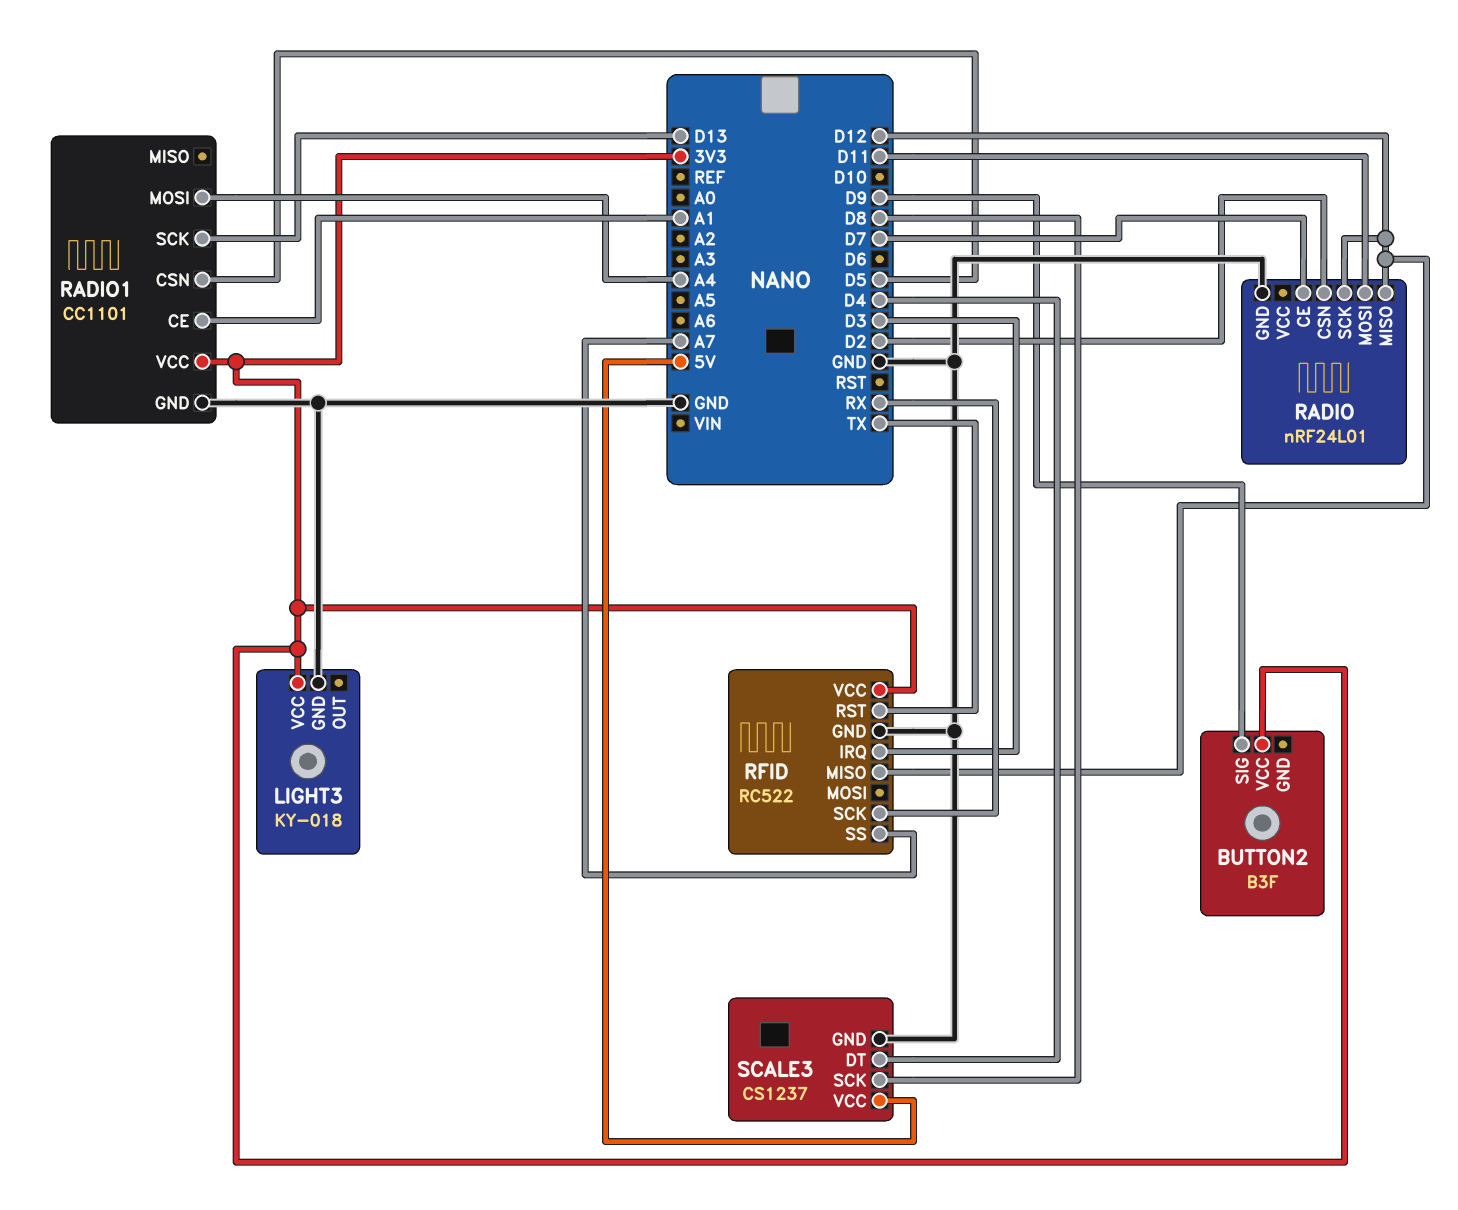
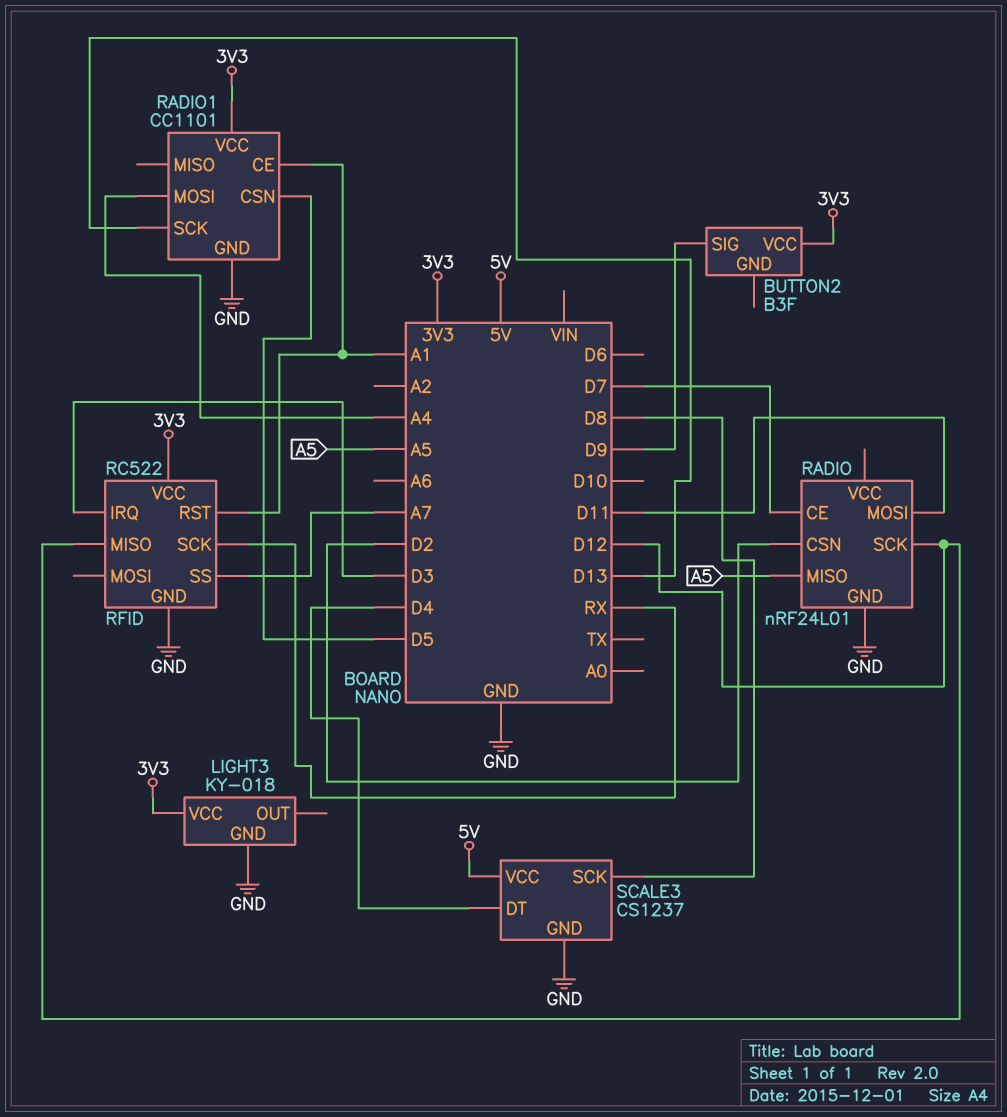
RADIO pin MISO: D12 -> A5
RFID pin RST: TX -> A1

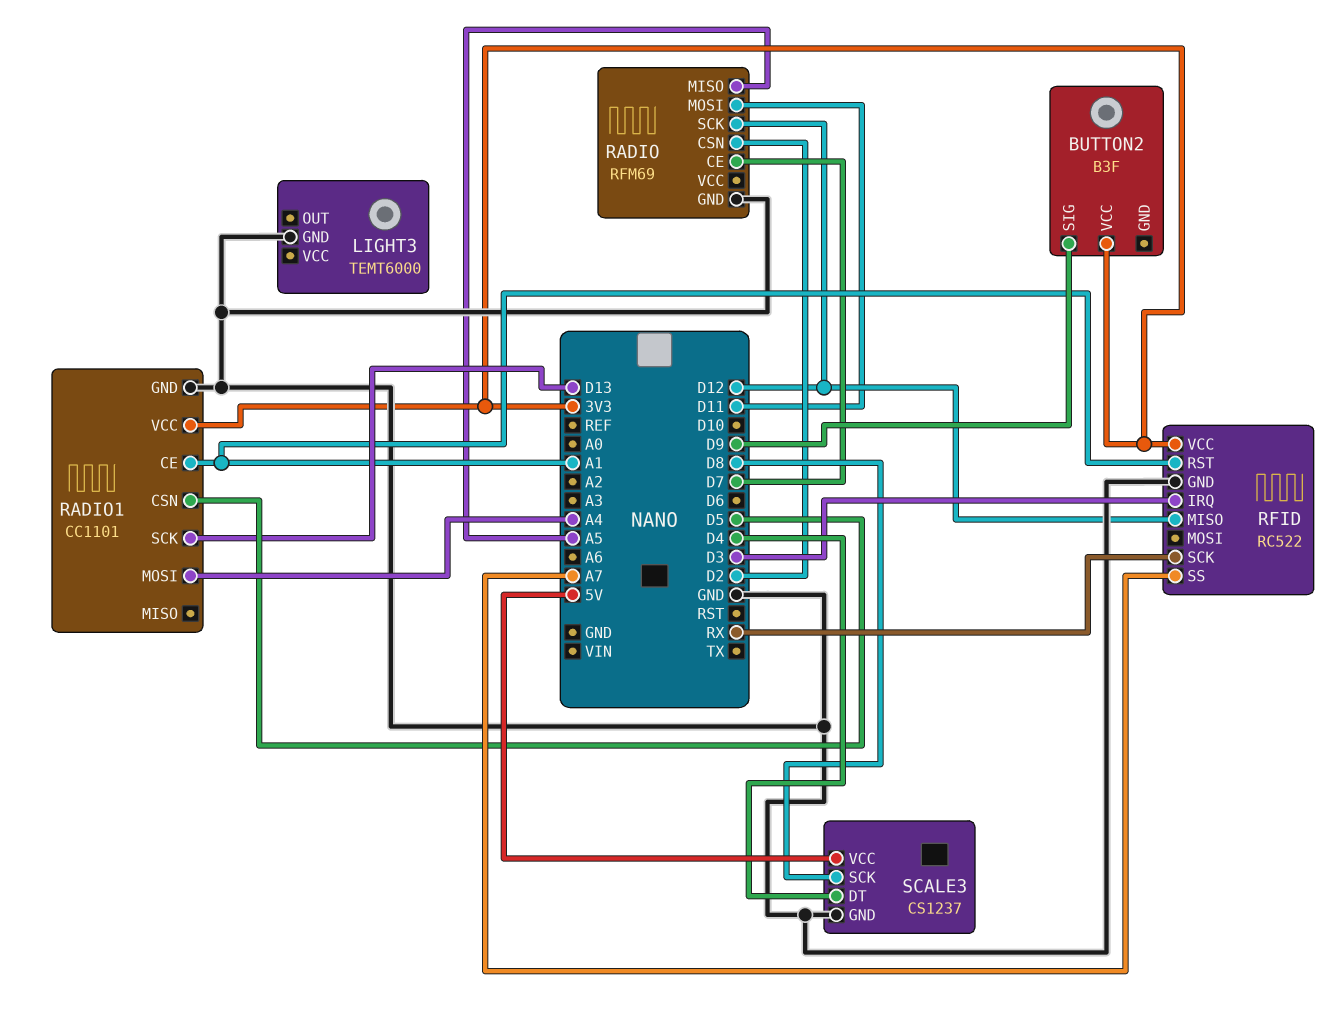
LIGHT3: KY-018 -> TEMT6000
LIGHT3 pin VCC: 3V3 -> none
RADIO: nRF24L01 -> RFM69

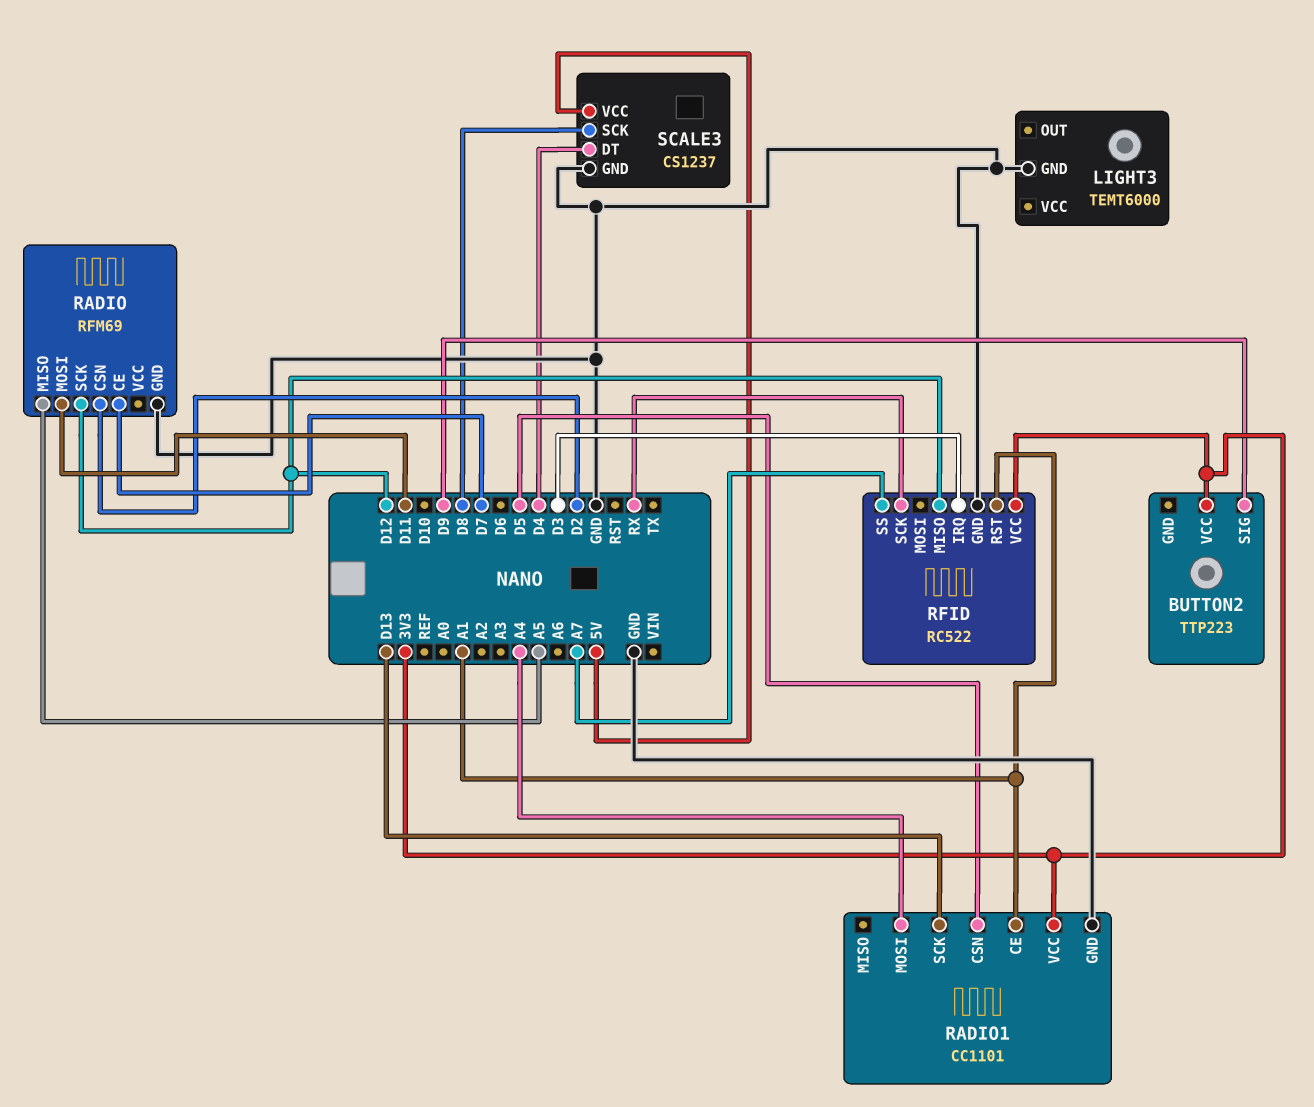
BUTTON2: B3F -> TTP223

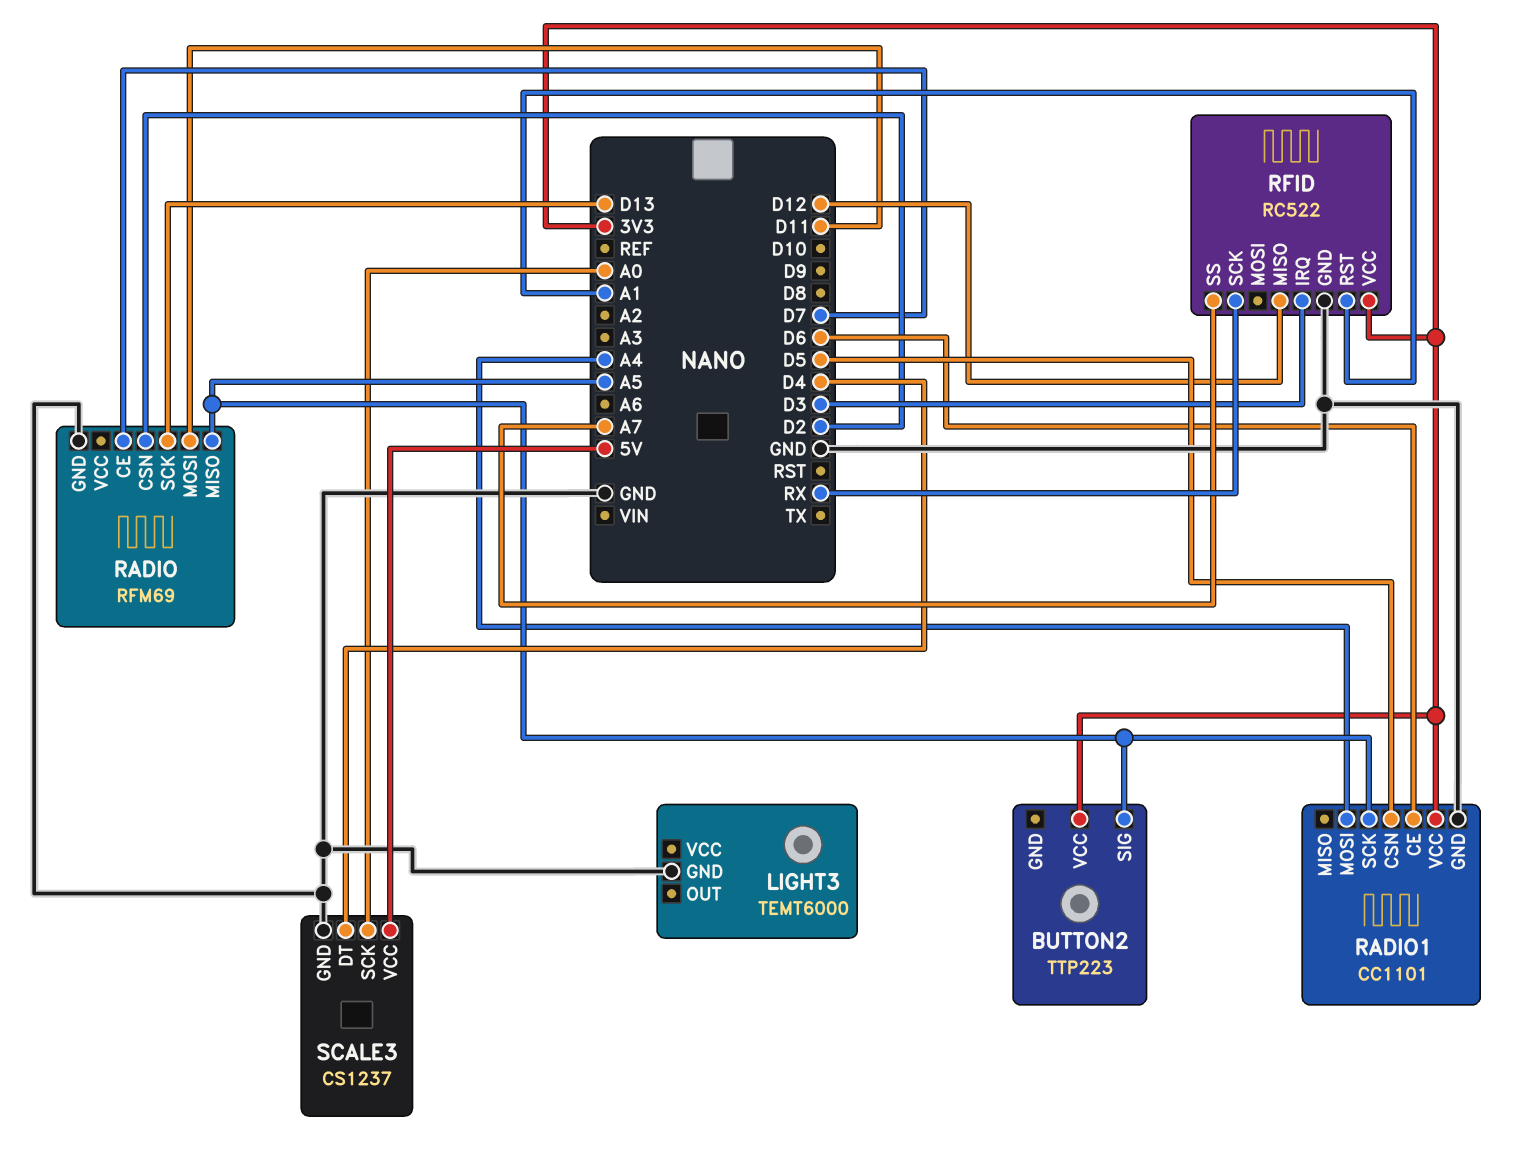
BUTTON2 pin SIG: D9 -> A5
RADIO pin SCK: D12 -> D13
RADIO1 pin CE: A1 -> D6
RADIO1 pin SCK: D13 -> A5
SCALE3 pin SCK: D8 -> A0

